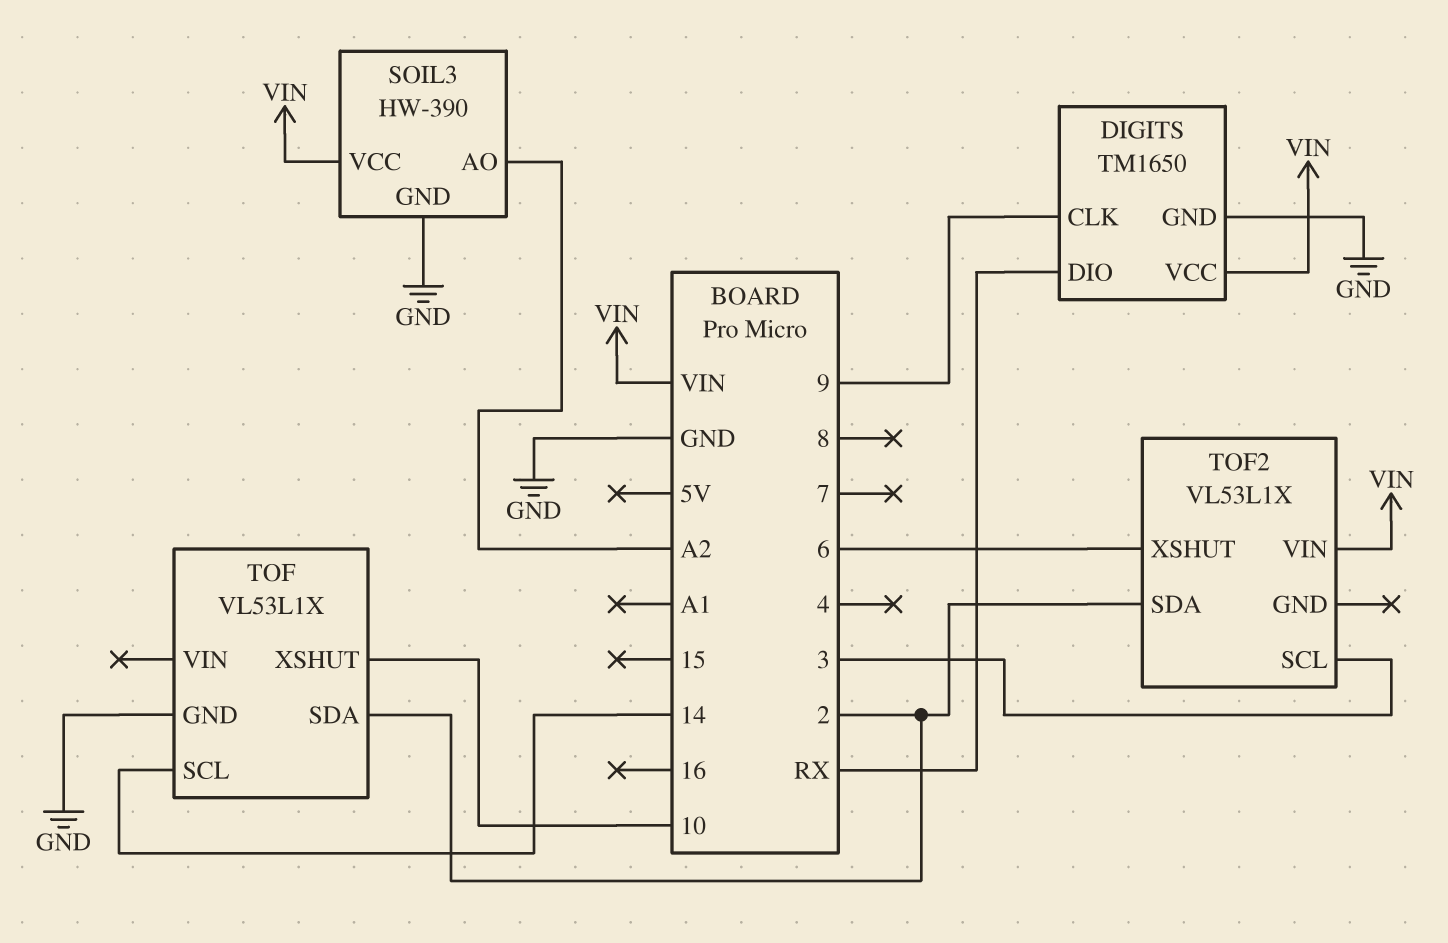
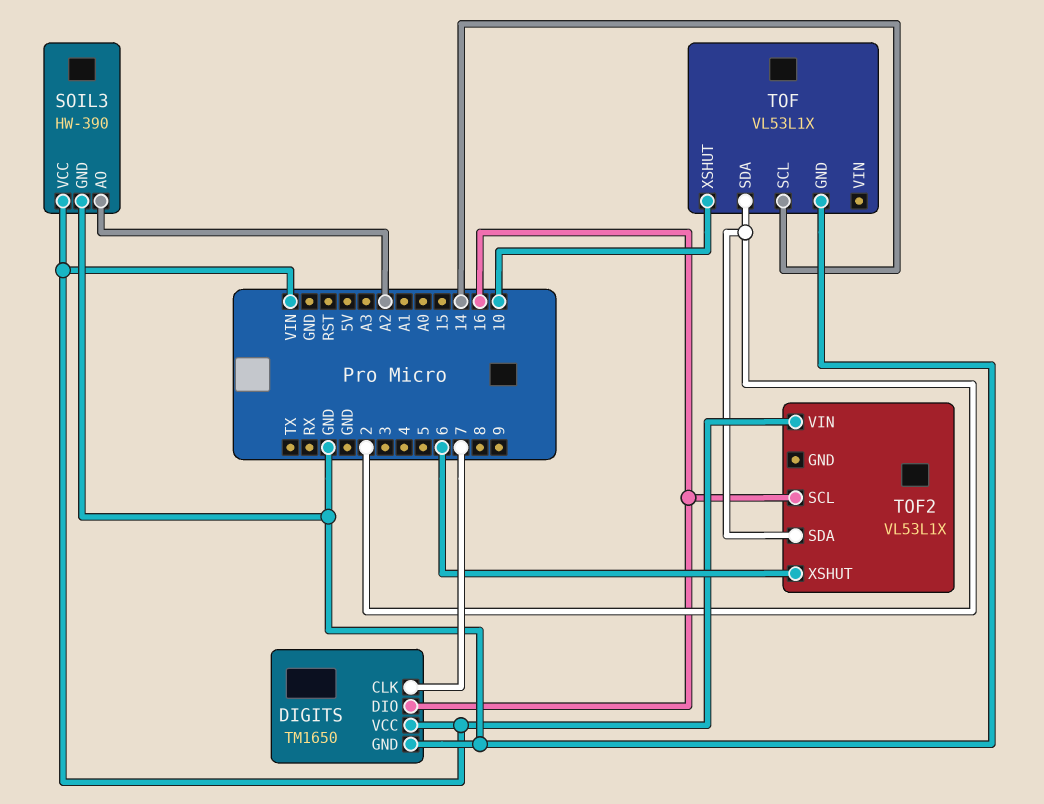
DIGITS pin CLK: 9 -> 7
DIGITS pin DIO: RX -> 16
TOF2 pin SCL: 3 -> 16

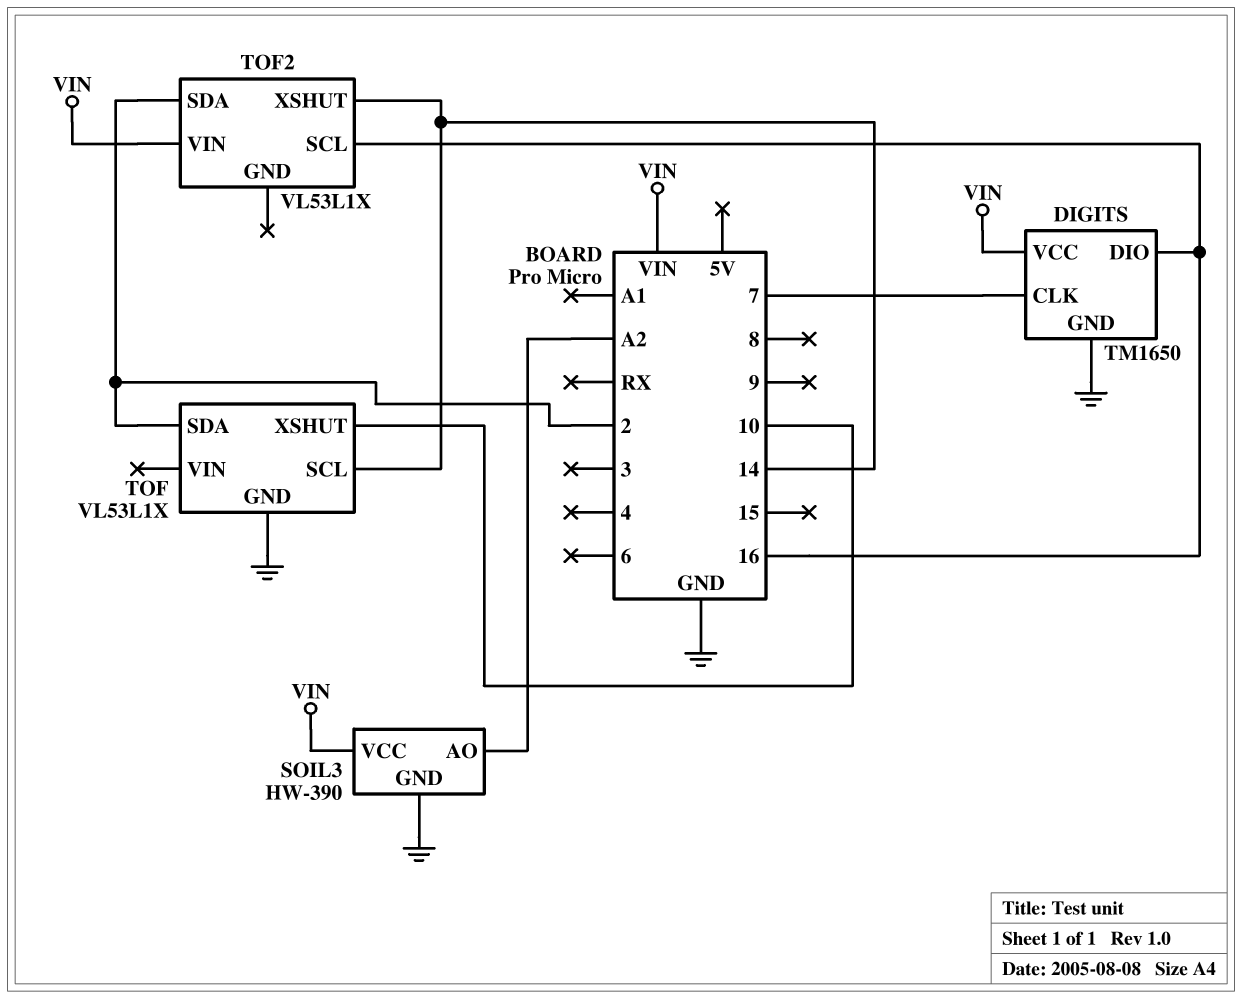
TOF2 pin XSHUT: 6 -> 14

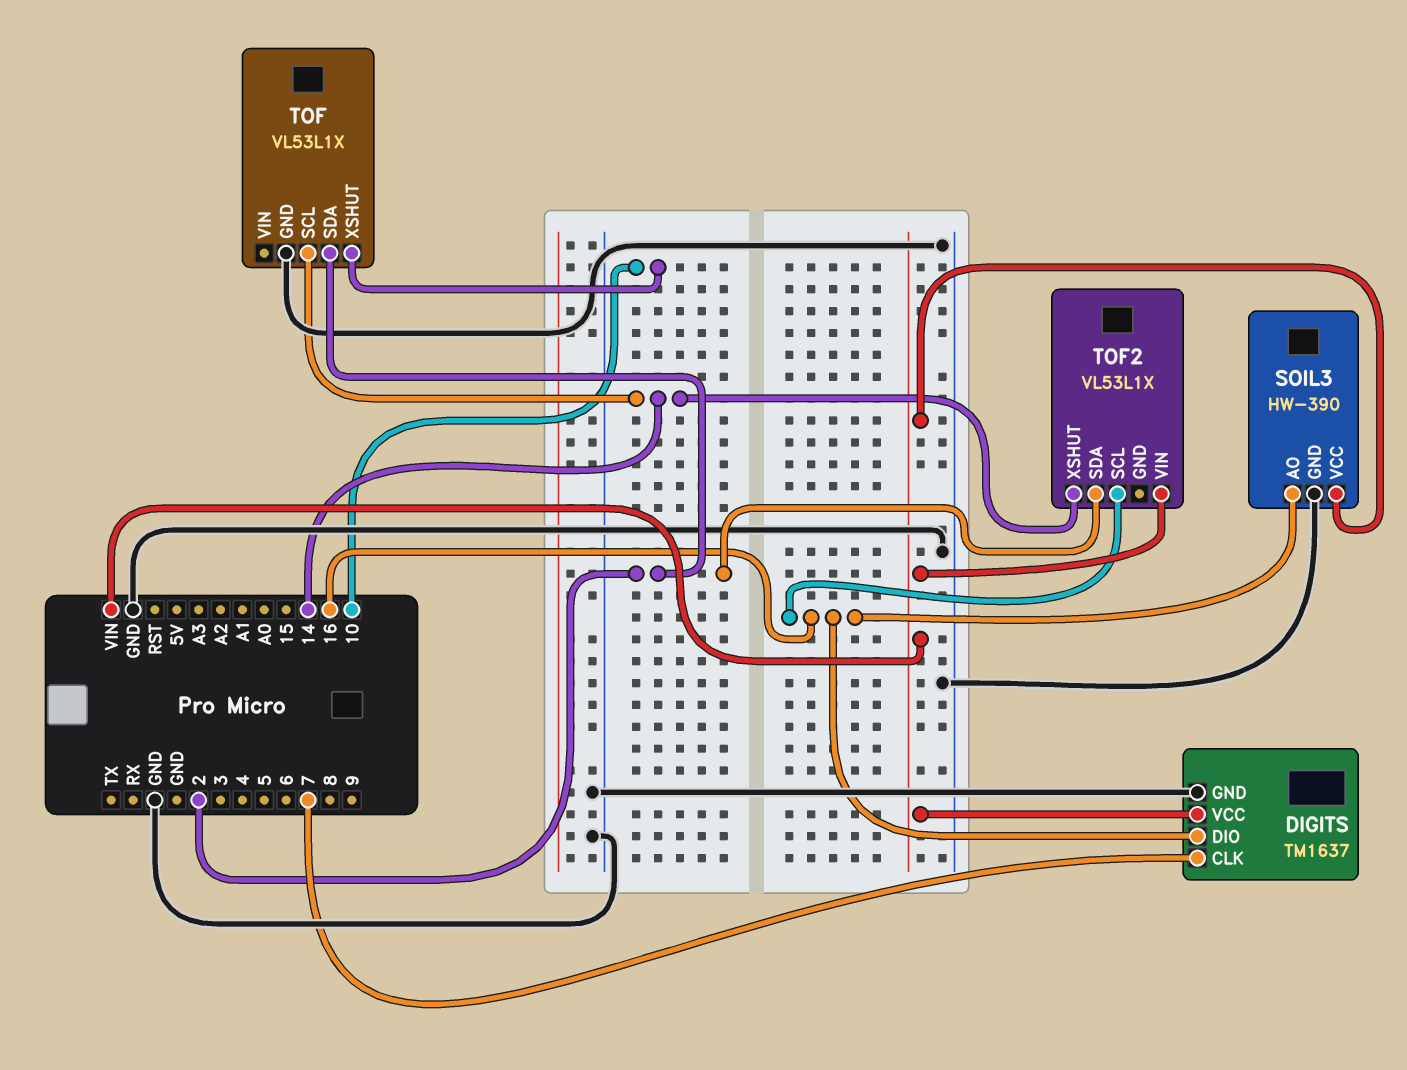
DIGITS: TM1650 -> TM1637
SOIL3 pin AO: A2 -> 16

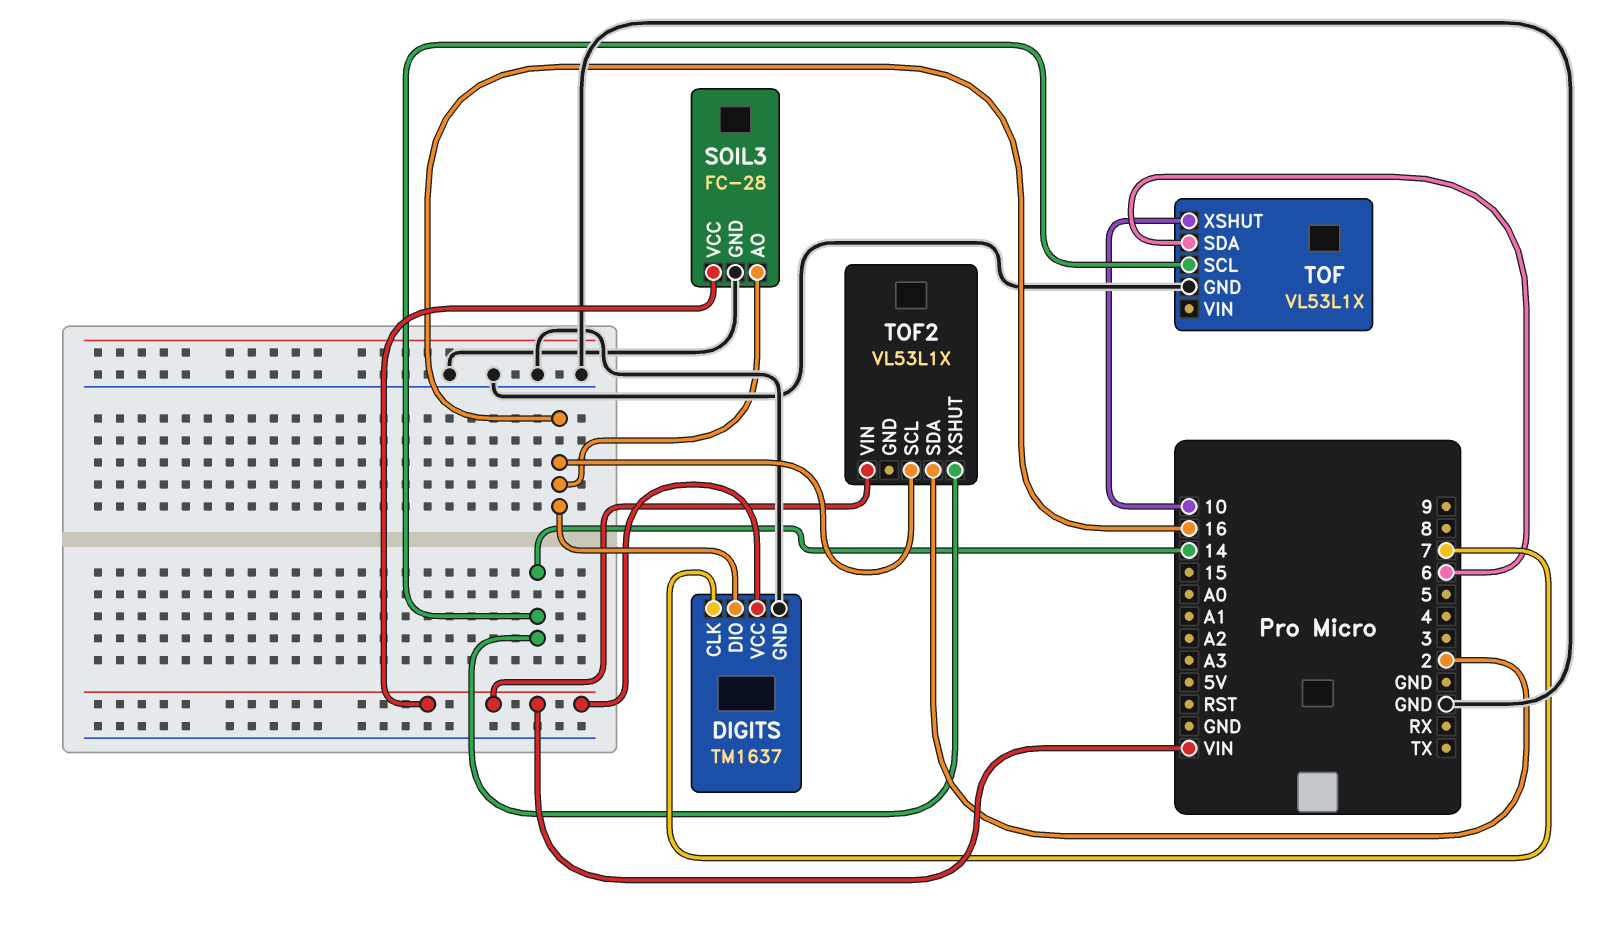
SOIL3: HW-390 -> FC-28
TOF pin SDA: 2 -> 6

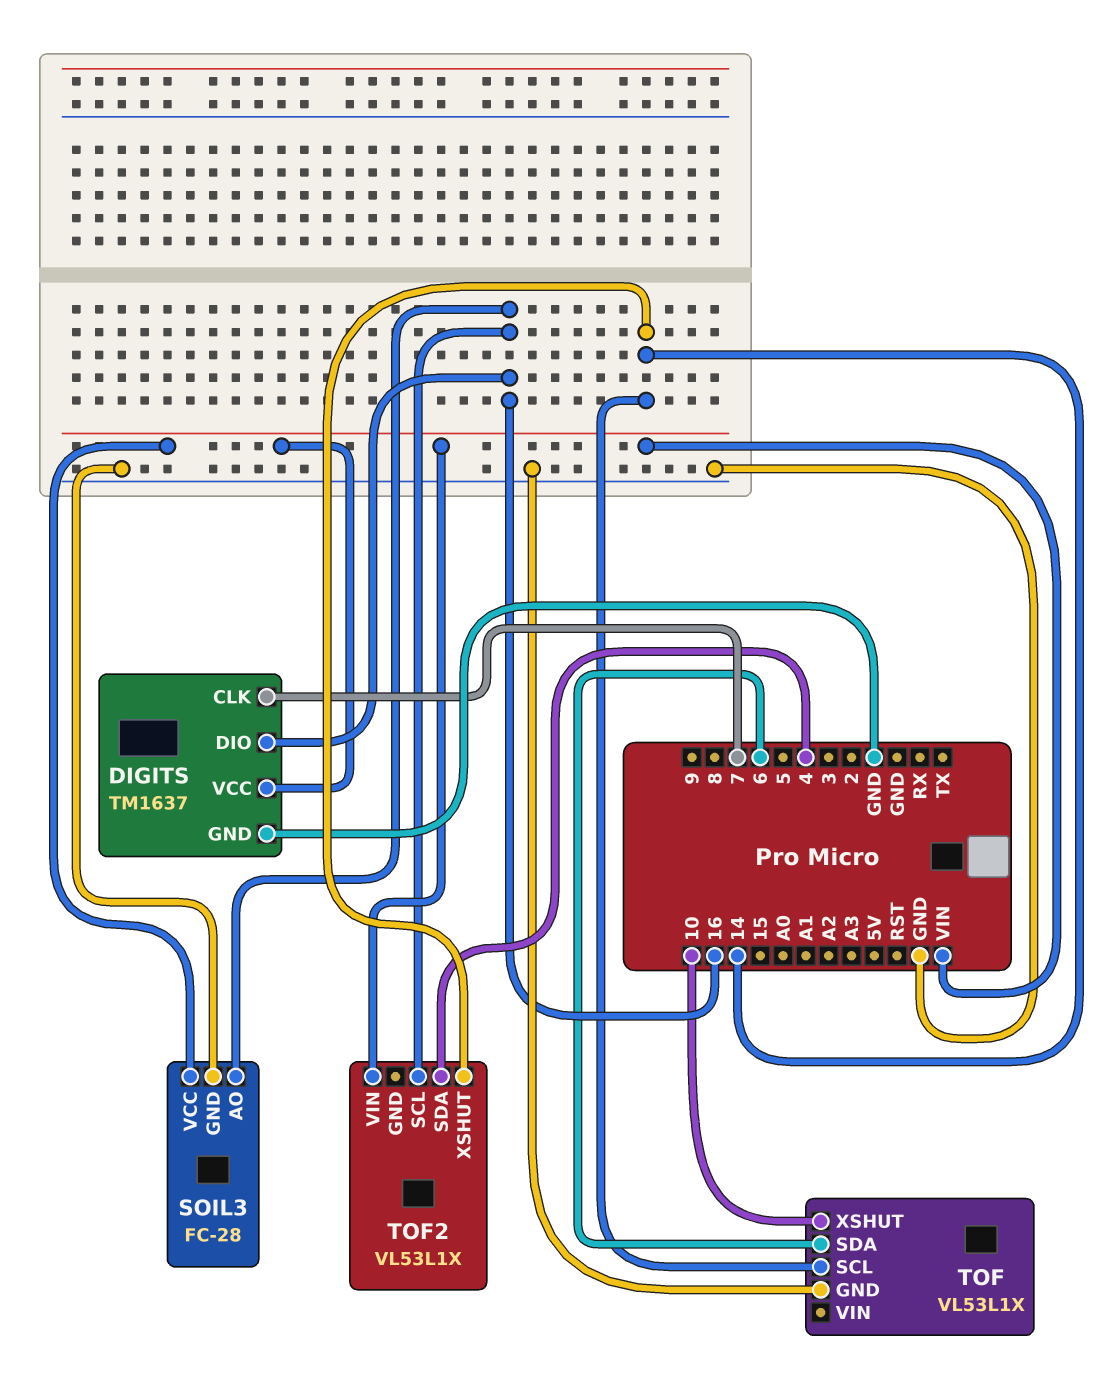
TOF2 pin SDA: 2 -> 4

